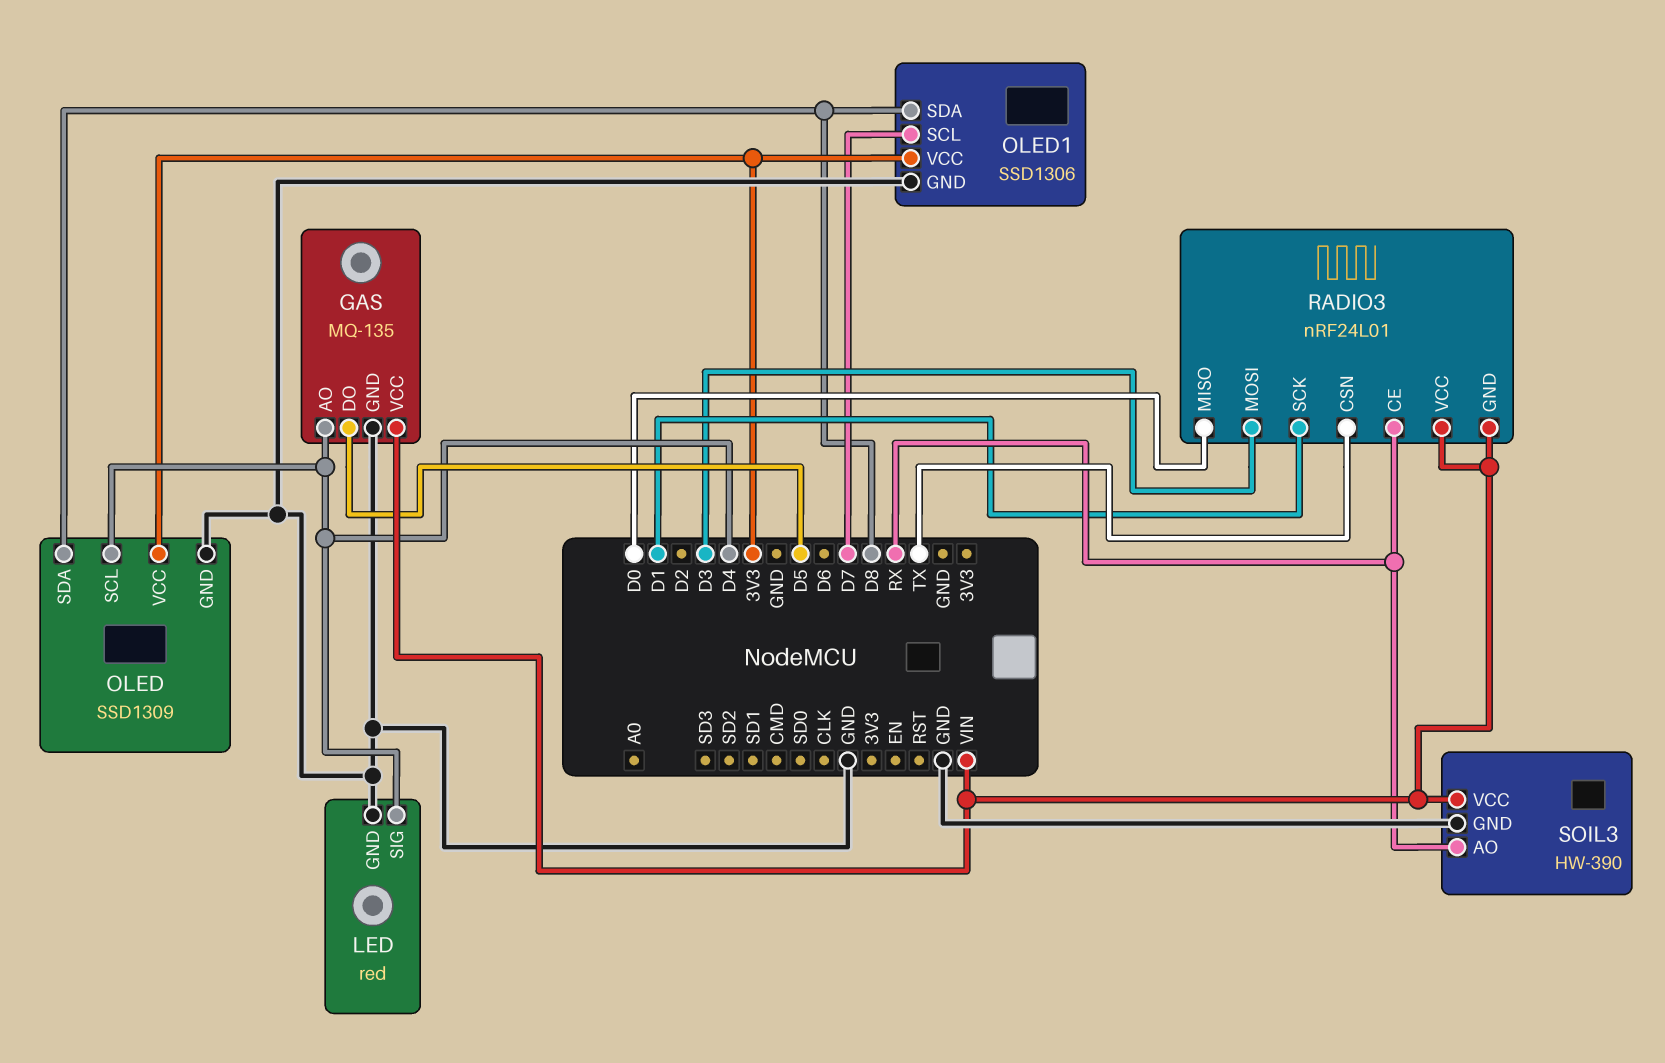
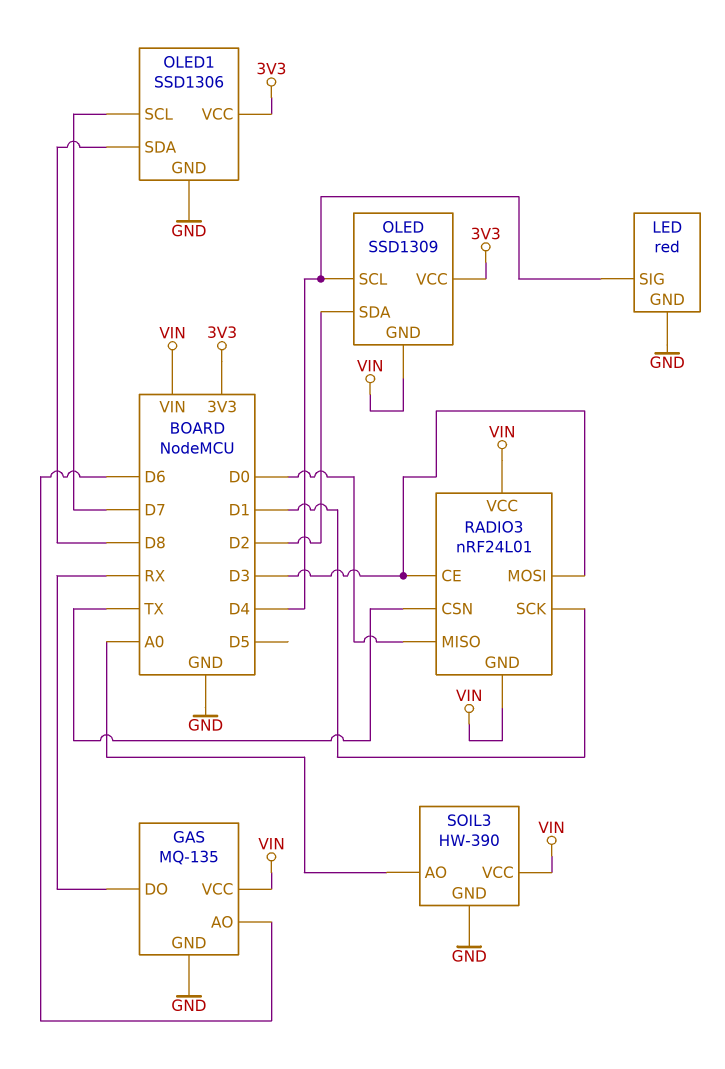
GAS pin AO: D4 -> D6
GAS pin DO: D5 -> RX
OLED pin GND: GND -> VIN
OLED pin SDA: D8 -> D2
RADIO3 pin CE: RX -> D3
SOIL3 pin AO: RX -> A0

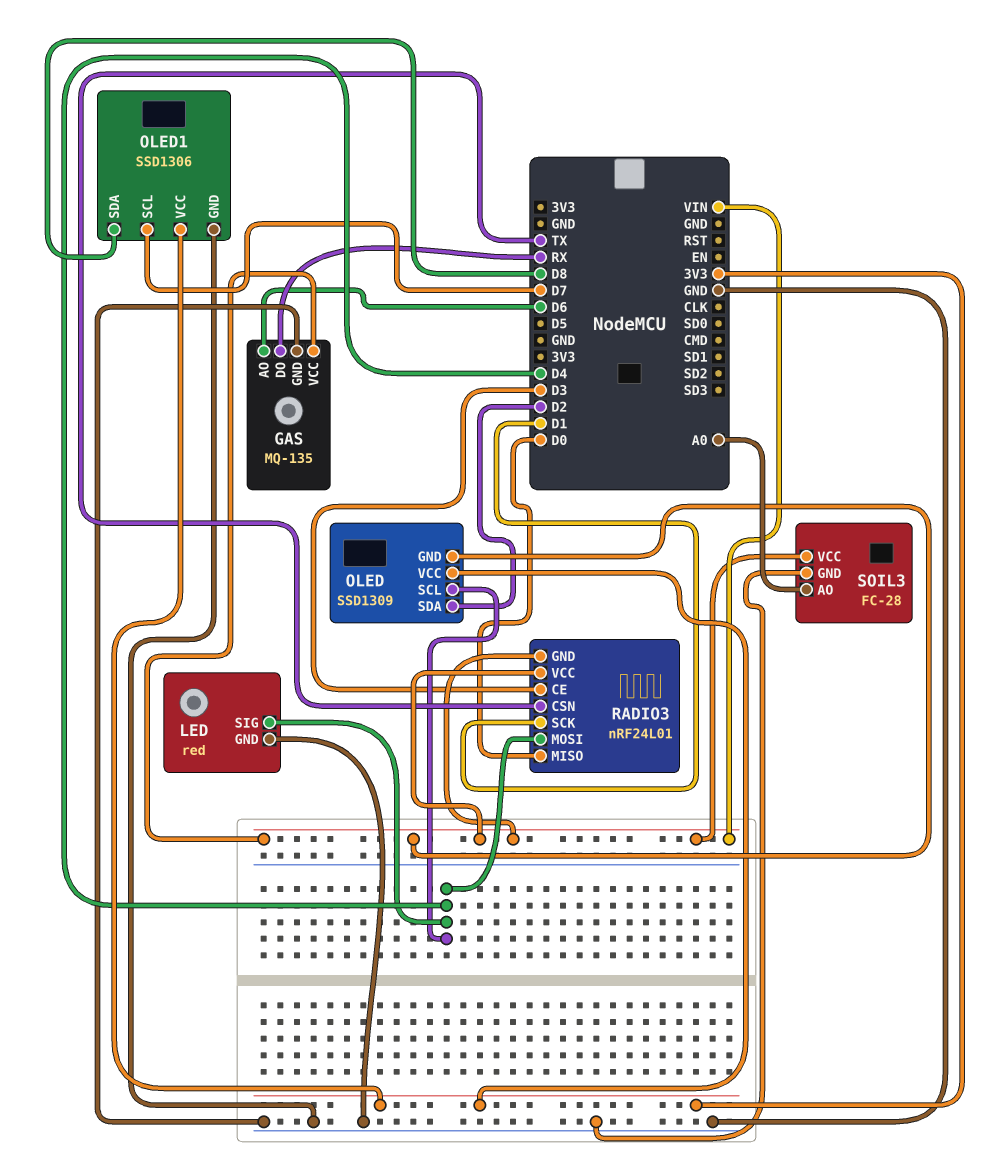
RADIO3 pin MOSI: D3 -> D4
SOIL3: HW-390 -> FC-28

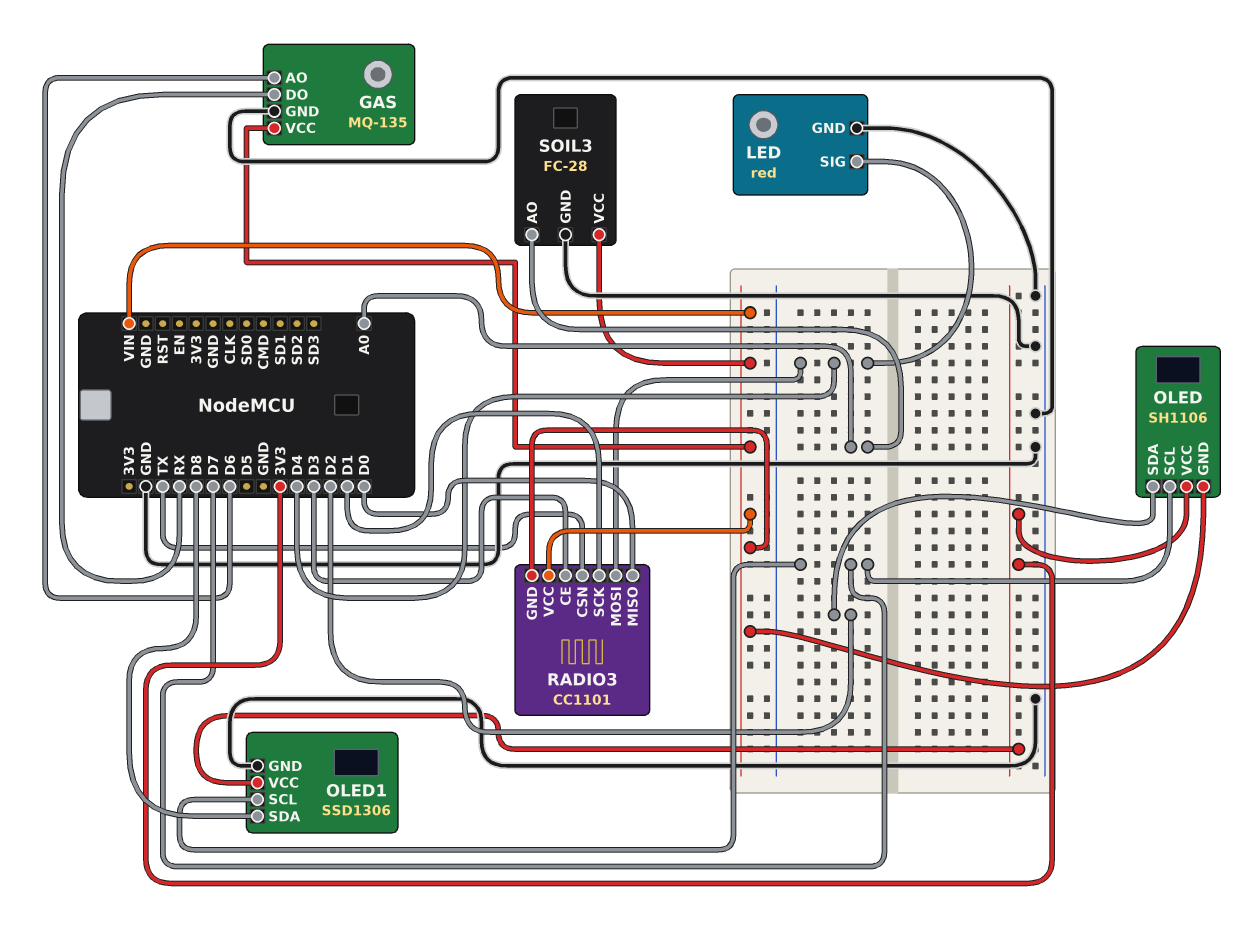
OLED: SSD1309 -> SH1106
OLED pin SCL: D4 -> D7
RADIO3: nRF24L01 -> CC1101

